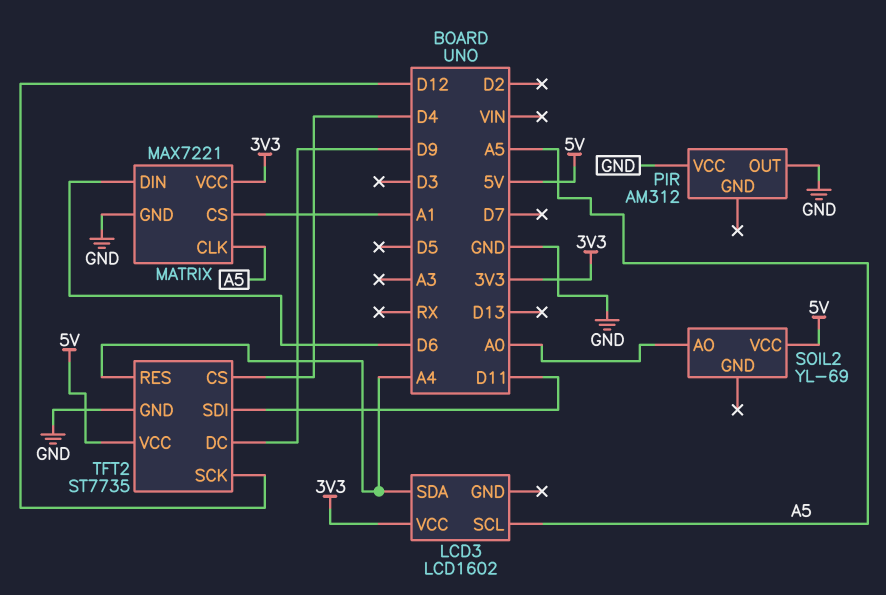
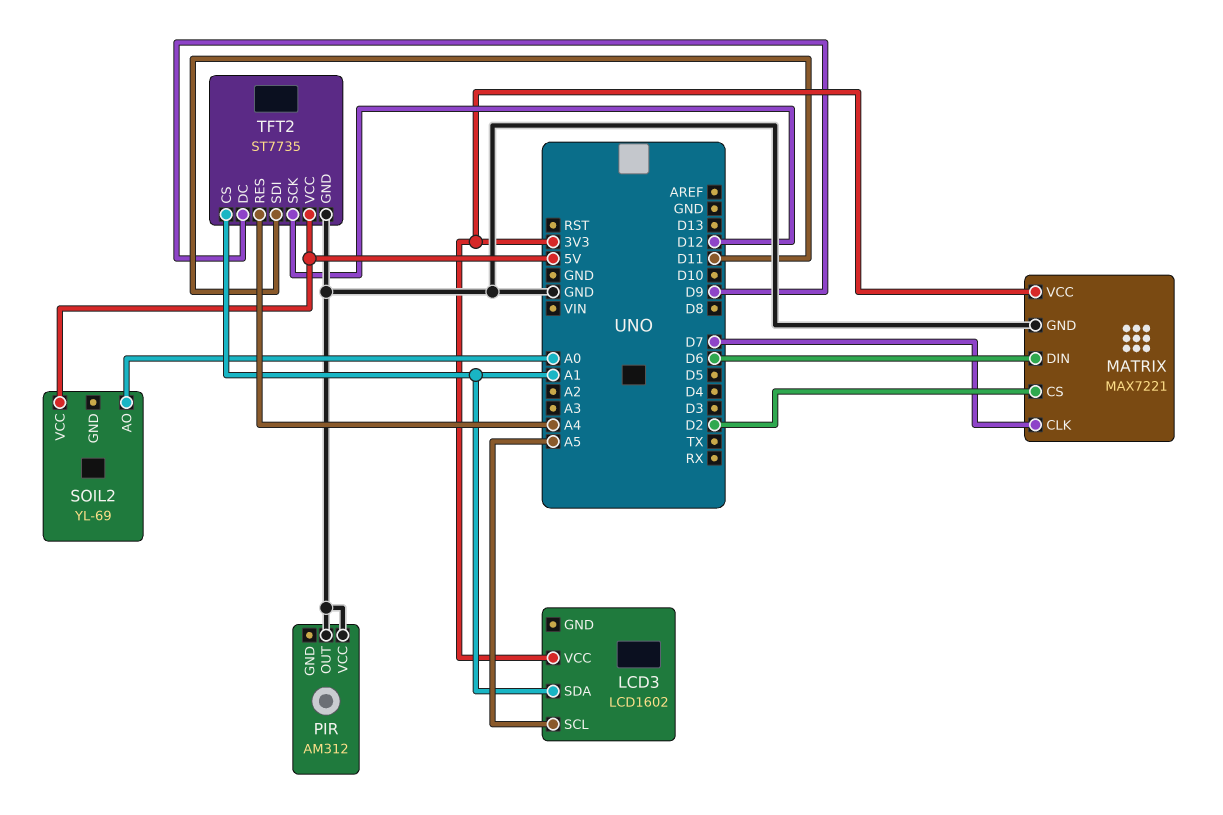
LCD3 pin SDA: A4 -> A1
MATRIX pin CLK: A5 -> D7
MATRIX pin CS: A1 -> D2
TFT2 pin CS: D4 -> A1

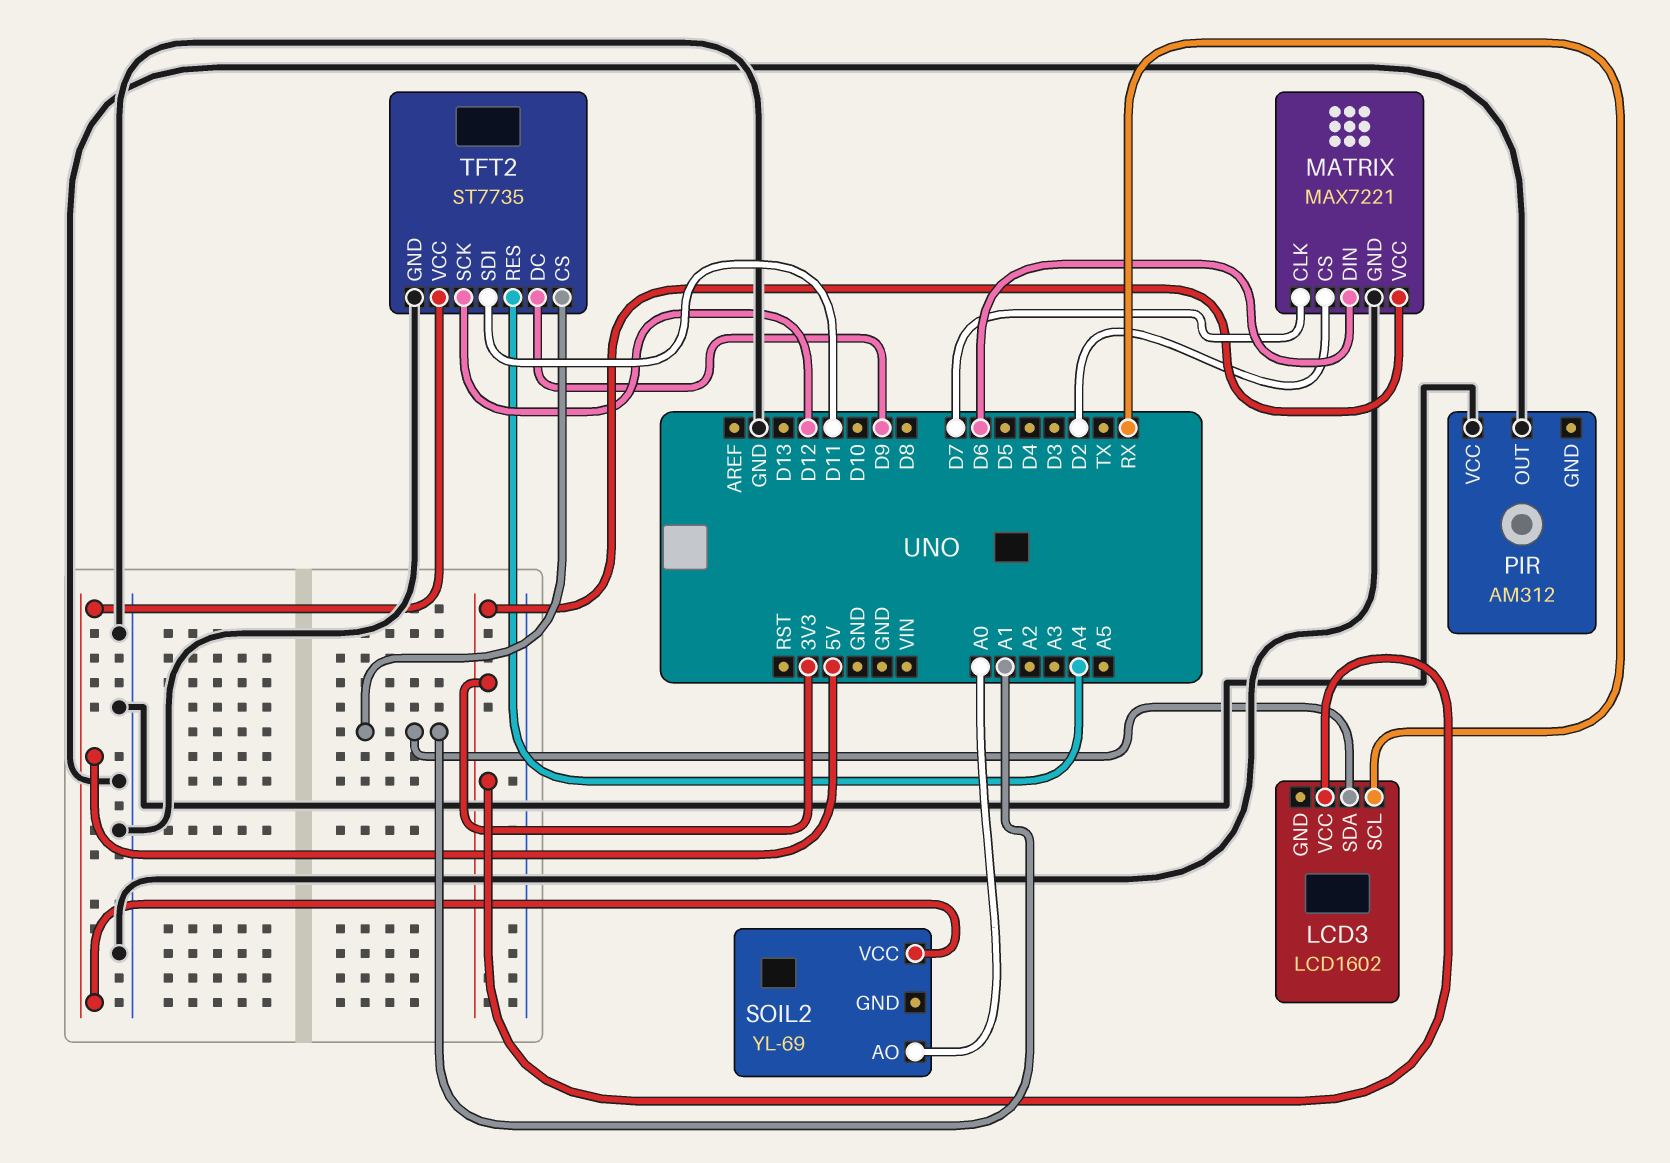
LCD3 pin SCL: A5 -> RX

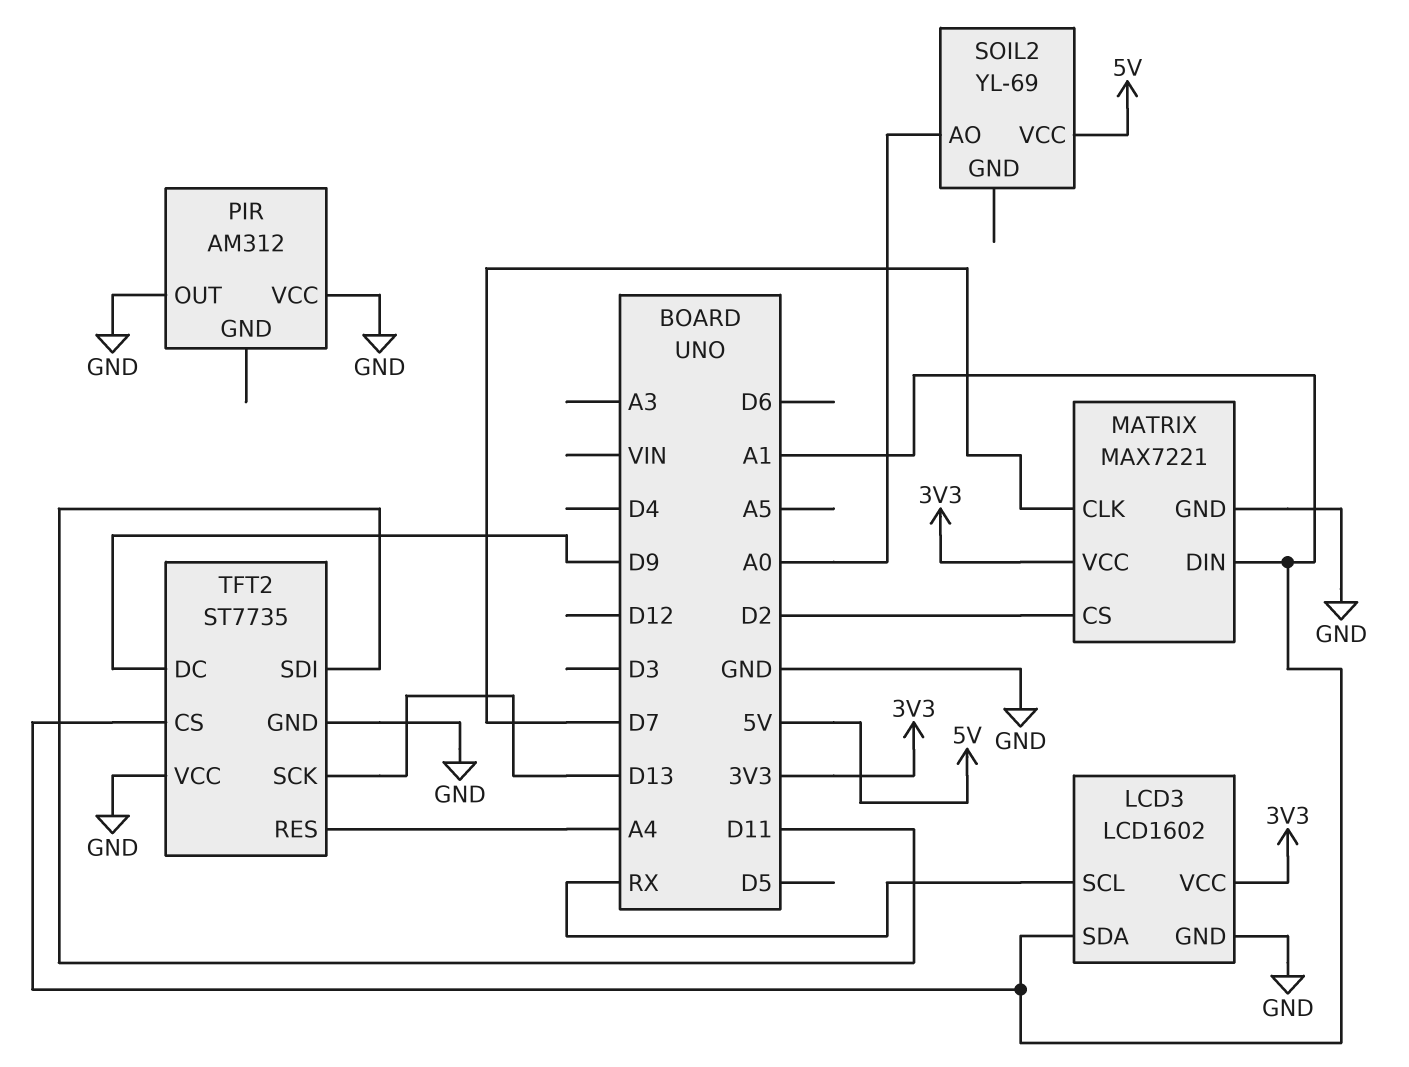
LCD3 pin GND: none -> GND
MATRIX pin DIN: D6 -> A1
TFT2 pin SCK: D12 -> D13
TFT2 pin VCC: 5V -> GND

